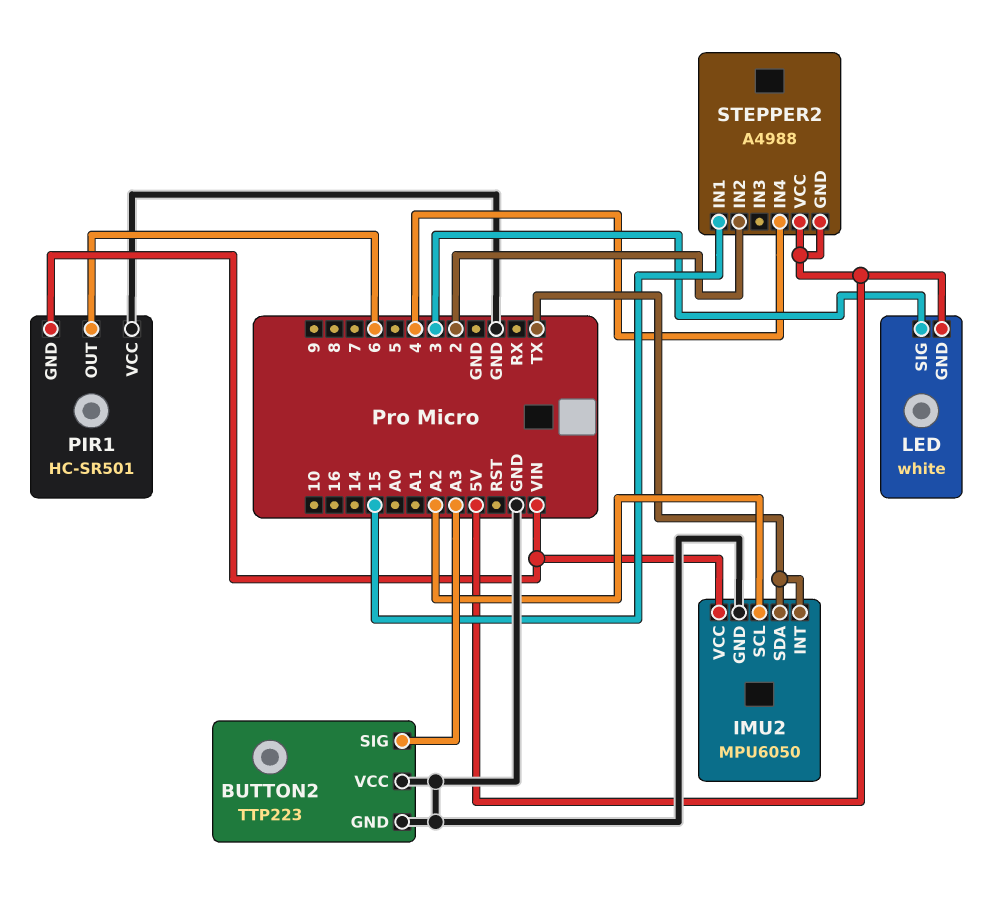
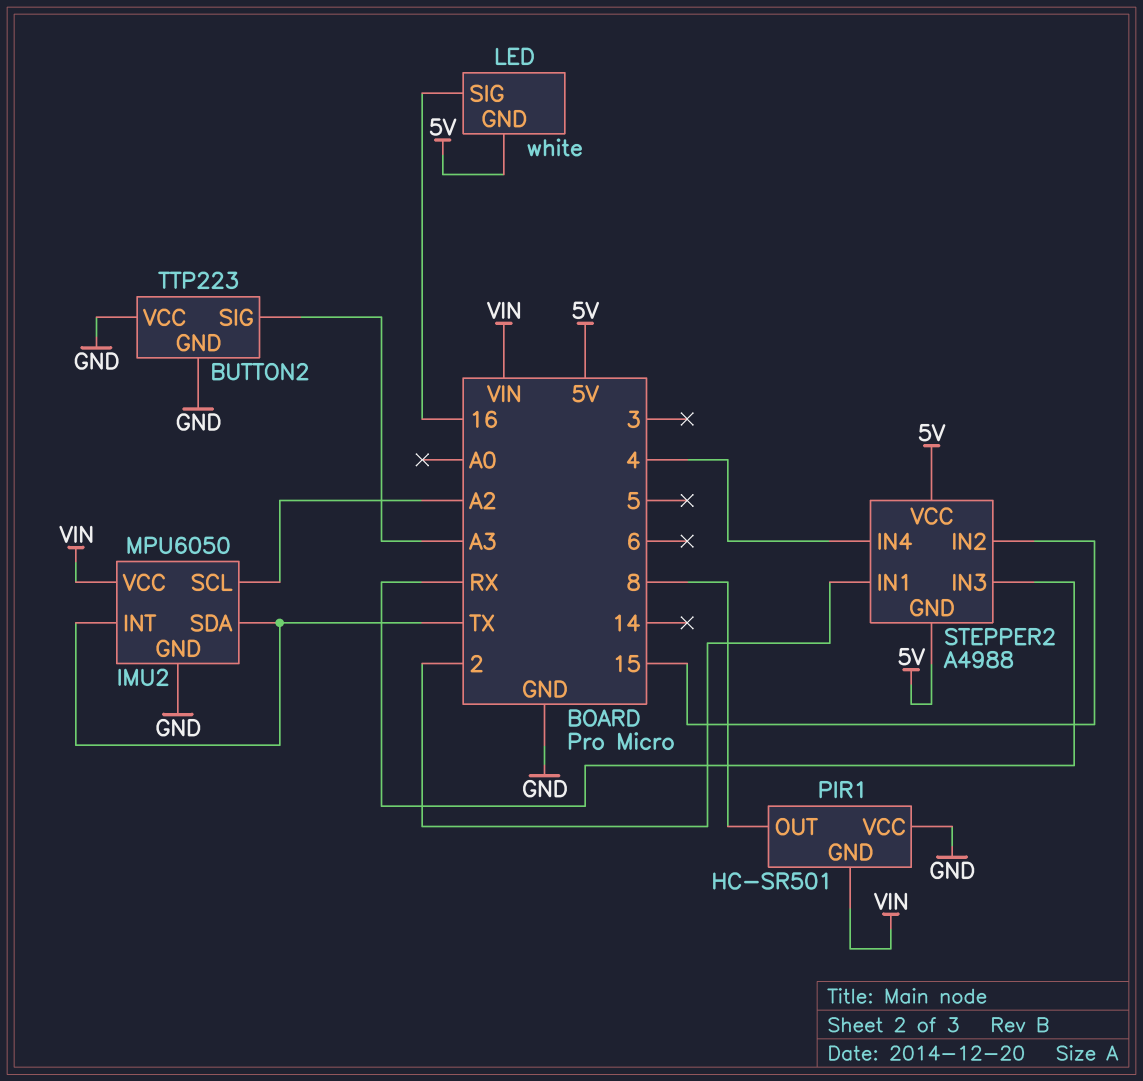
LED pin SIG: 3 -> 16
PIR1 pin OUT: 6 -> 8
STEPPER2 pin IN1: 15 -> 2
STEPPER2 pin IN2: 2 -> 15
STEPPER2 pin IN3: none -> RX

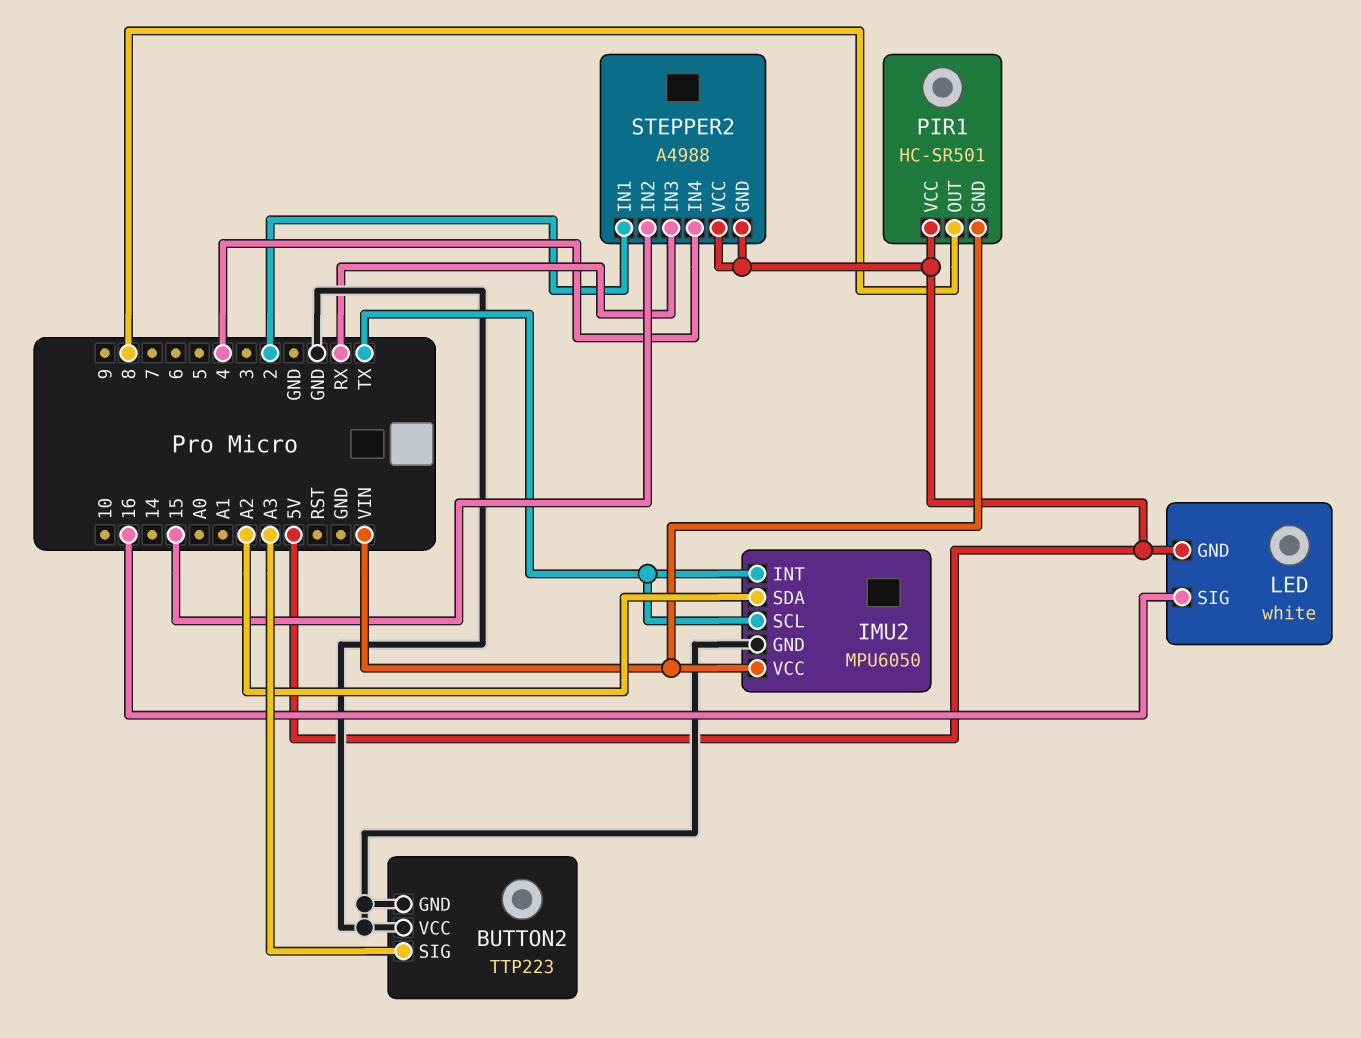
IMU2 pin SCL: A2 -> TX
IMU2 pin SDA: TX -> A2
PIR1 pin VCC: GND -> 5V

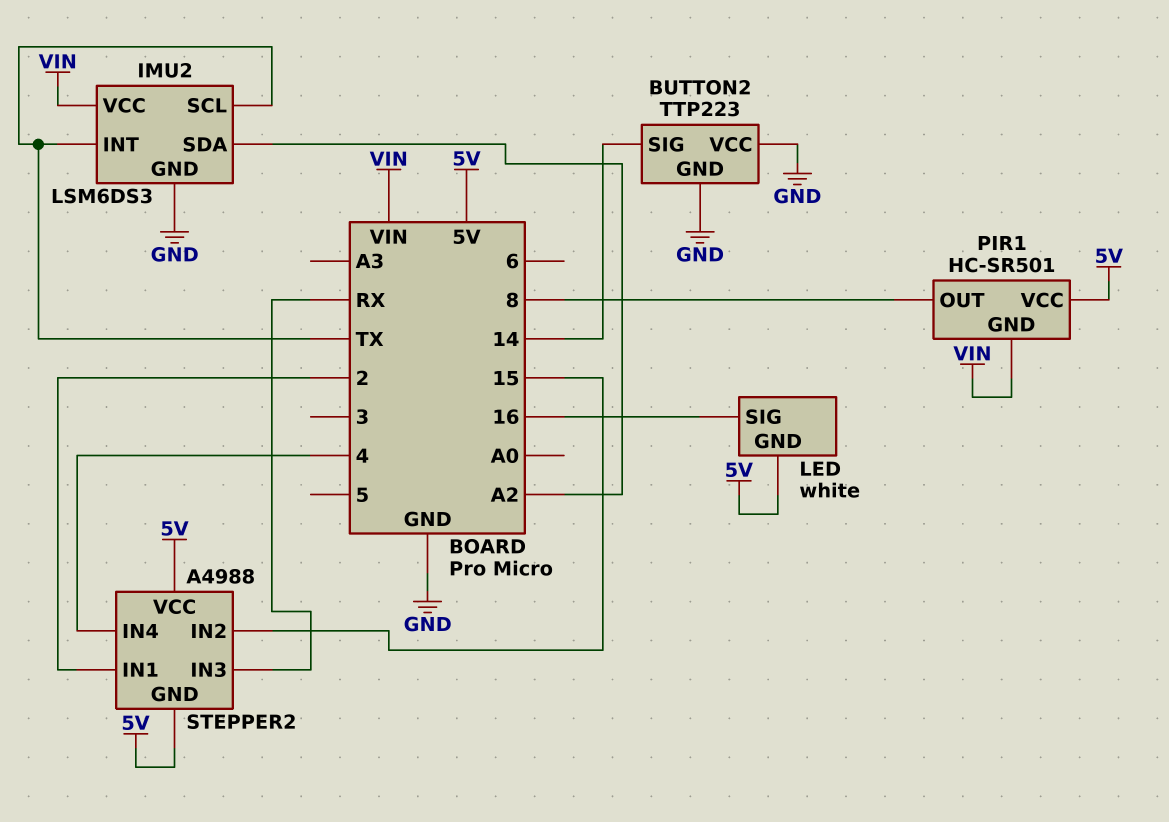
BUTTON2 pin SIG: A3 -> 14
IMU2: MPU6050 -> LSM6DS3

